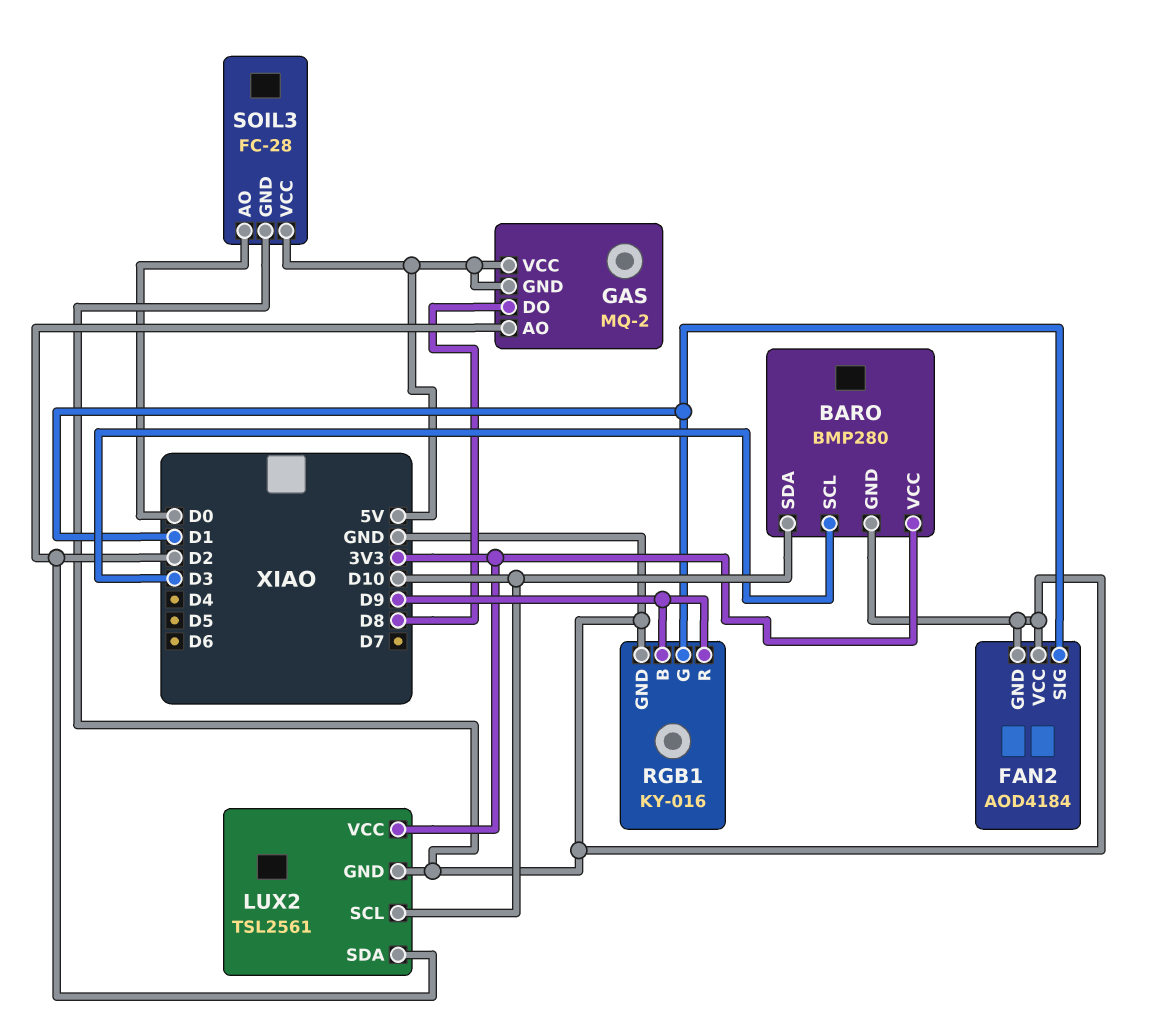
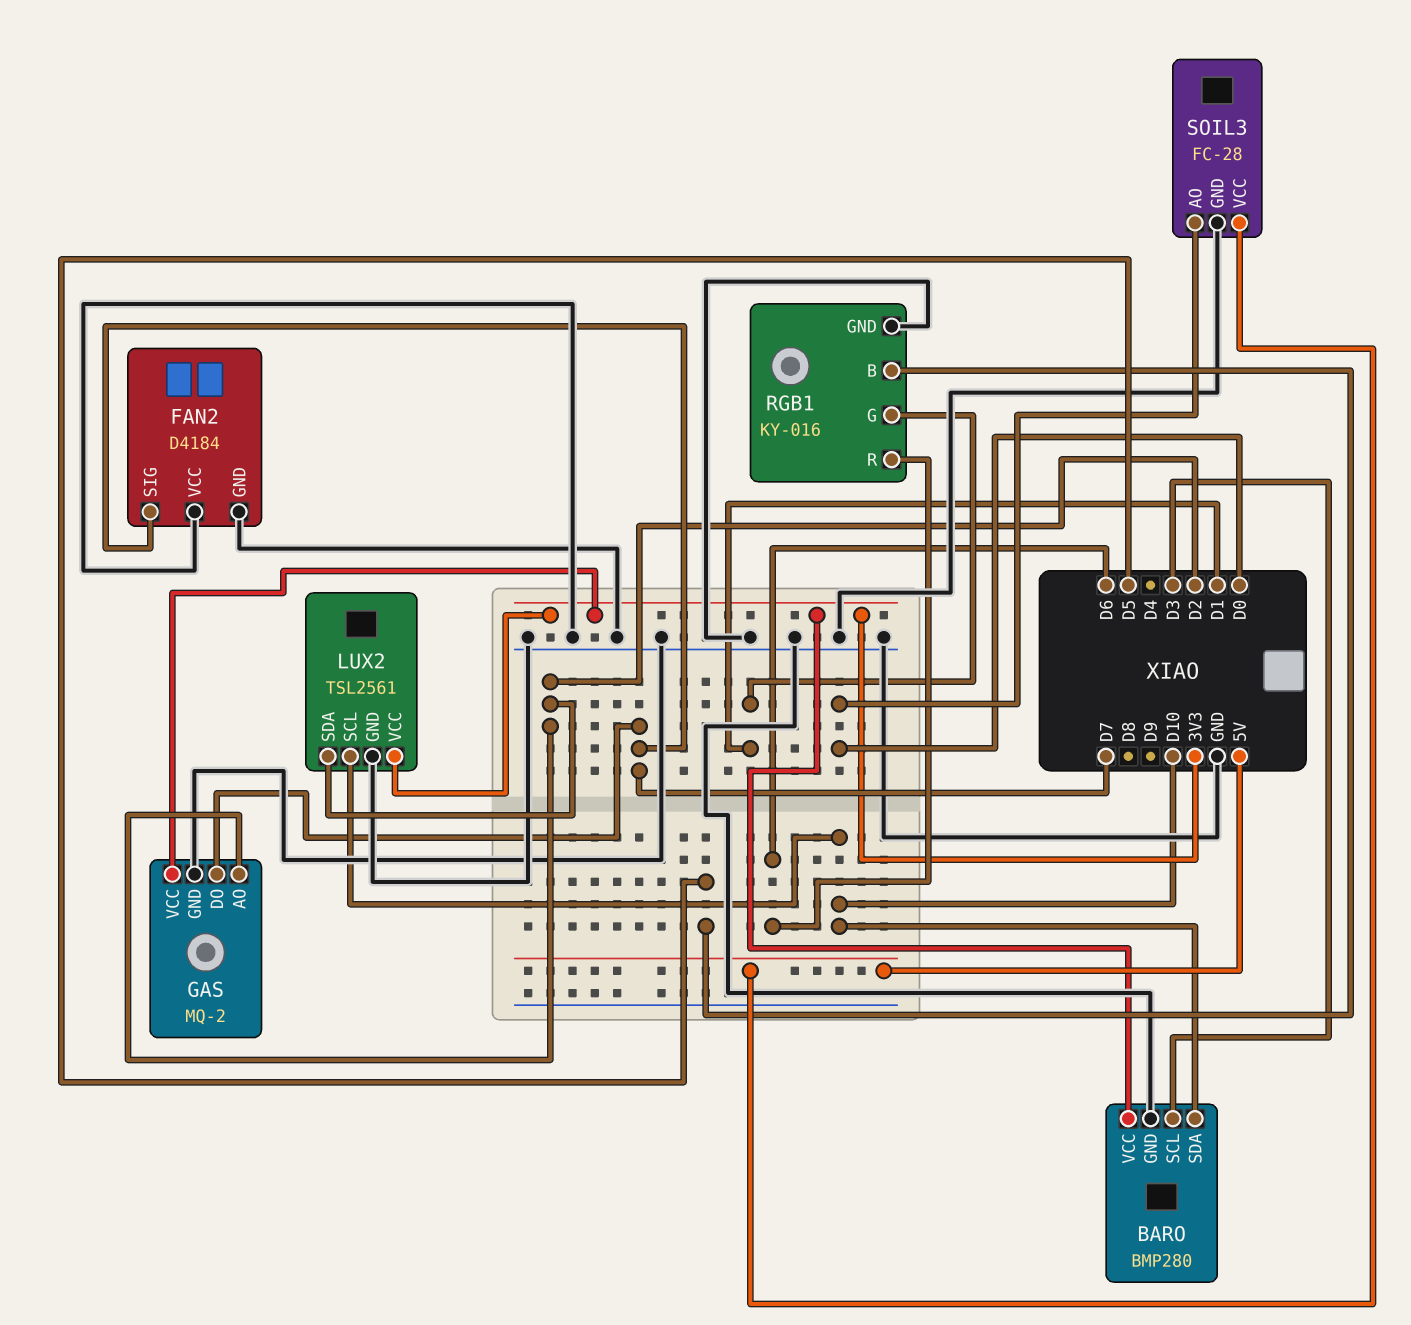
FAN2: AOD4184 -> D4184
FAN2 pin SIG: D1 -> D7
GAS pin DO: D8 -> D7
GAS pin GND: 5V -> GND
GAS pin VCC: 5V -> 3V3
RGB1 pin B: D9 -> D5
RGB1 pin R: D9 -> D6

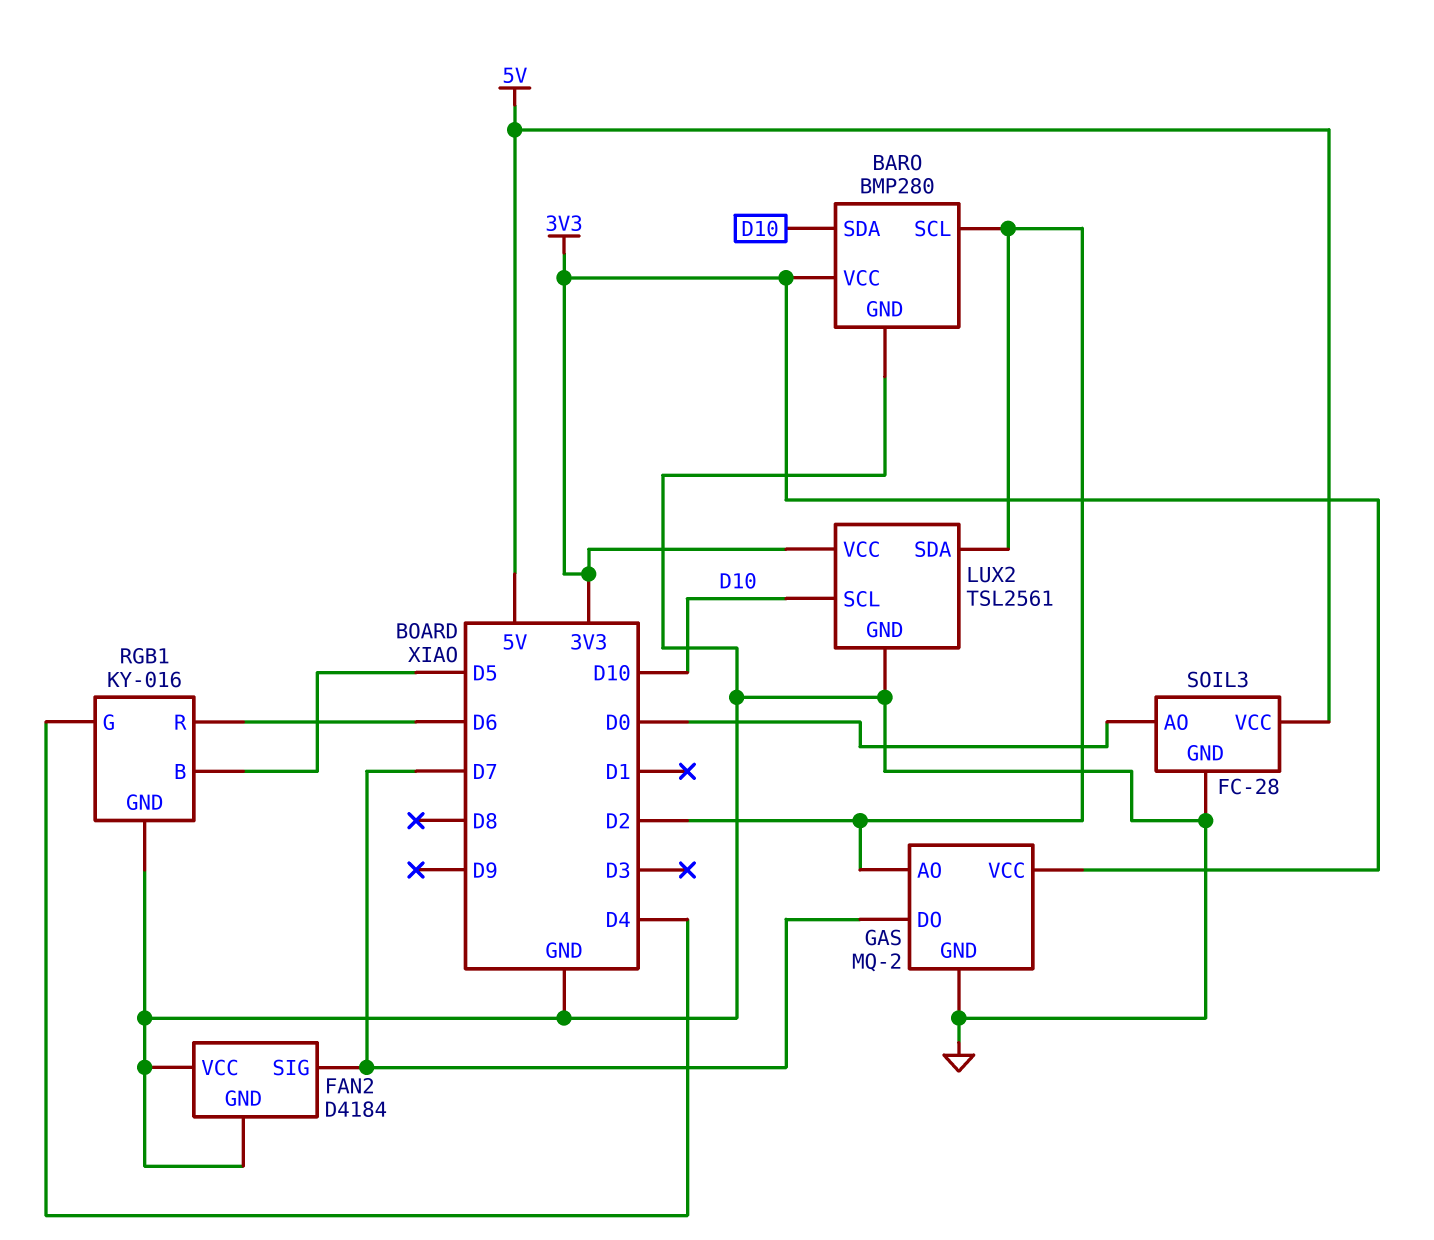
BARO pin SCL: D3 -> D2
RGB1 pin G: D1 -> D4

